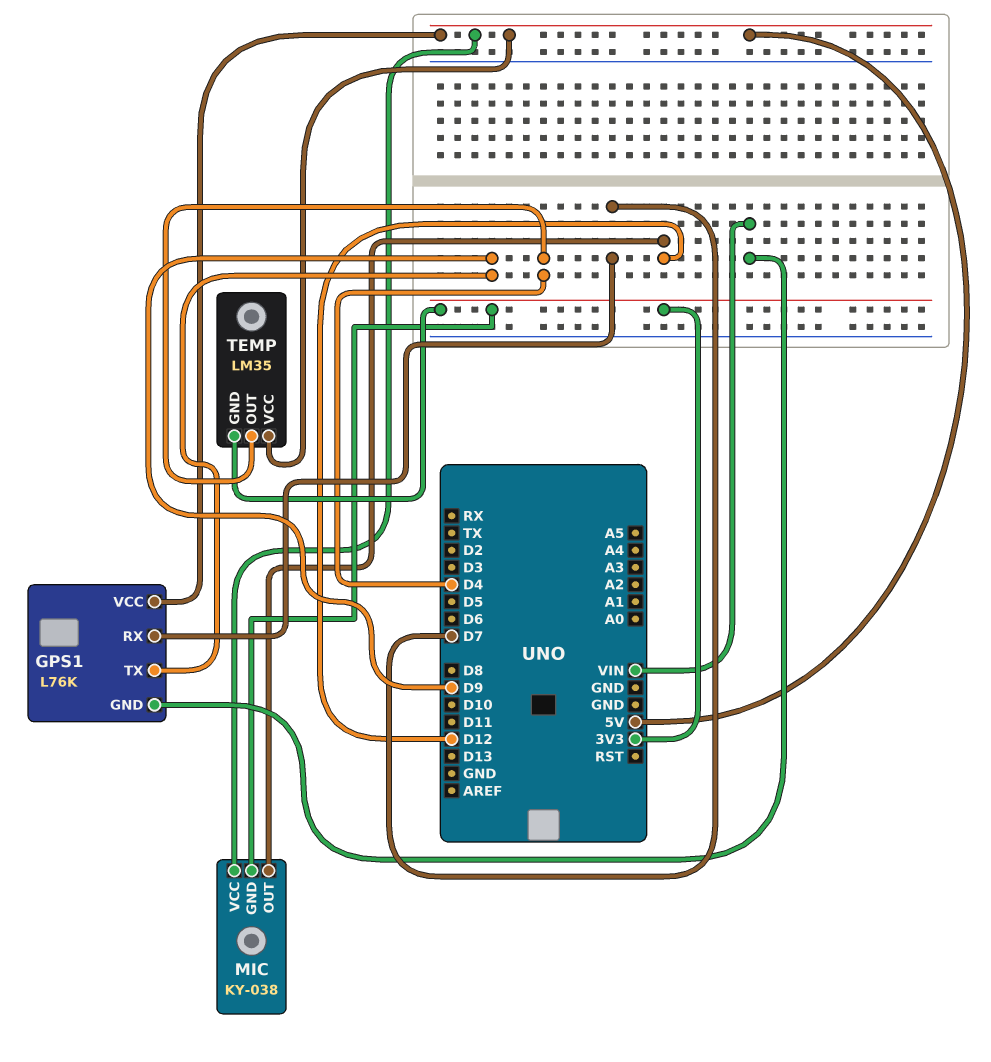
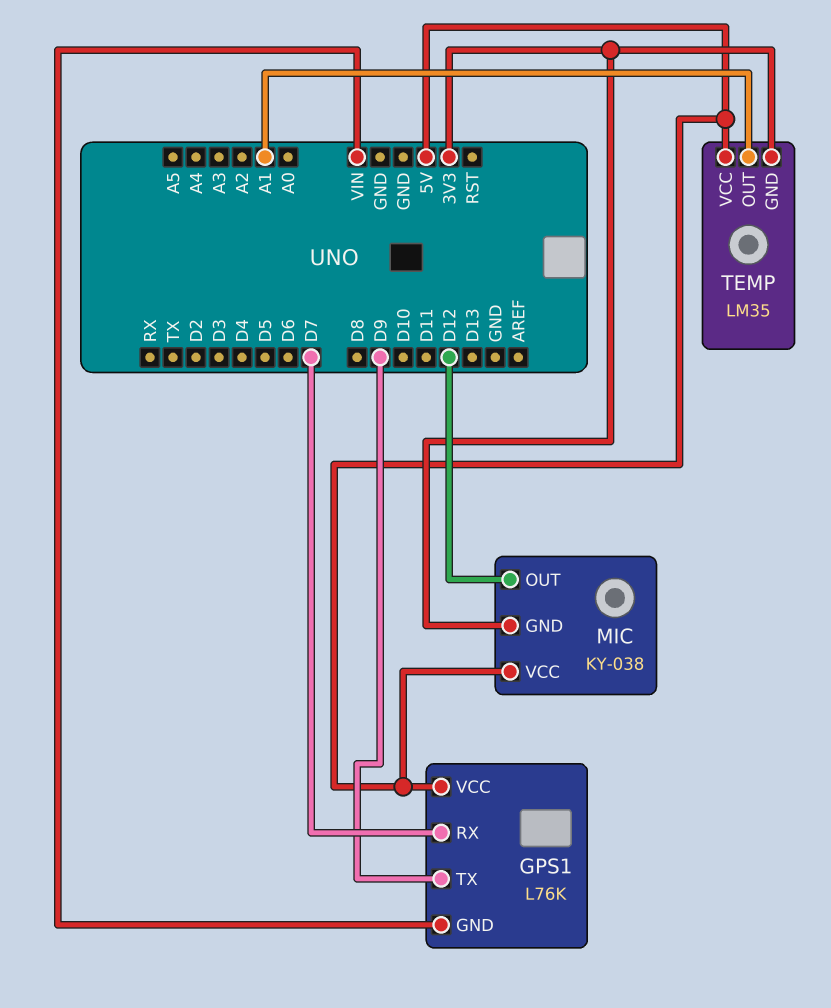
TEMP pin OUT: D4 -> A1

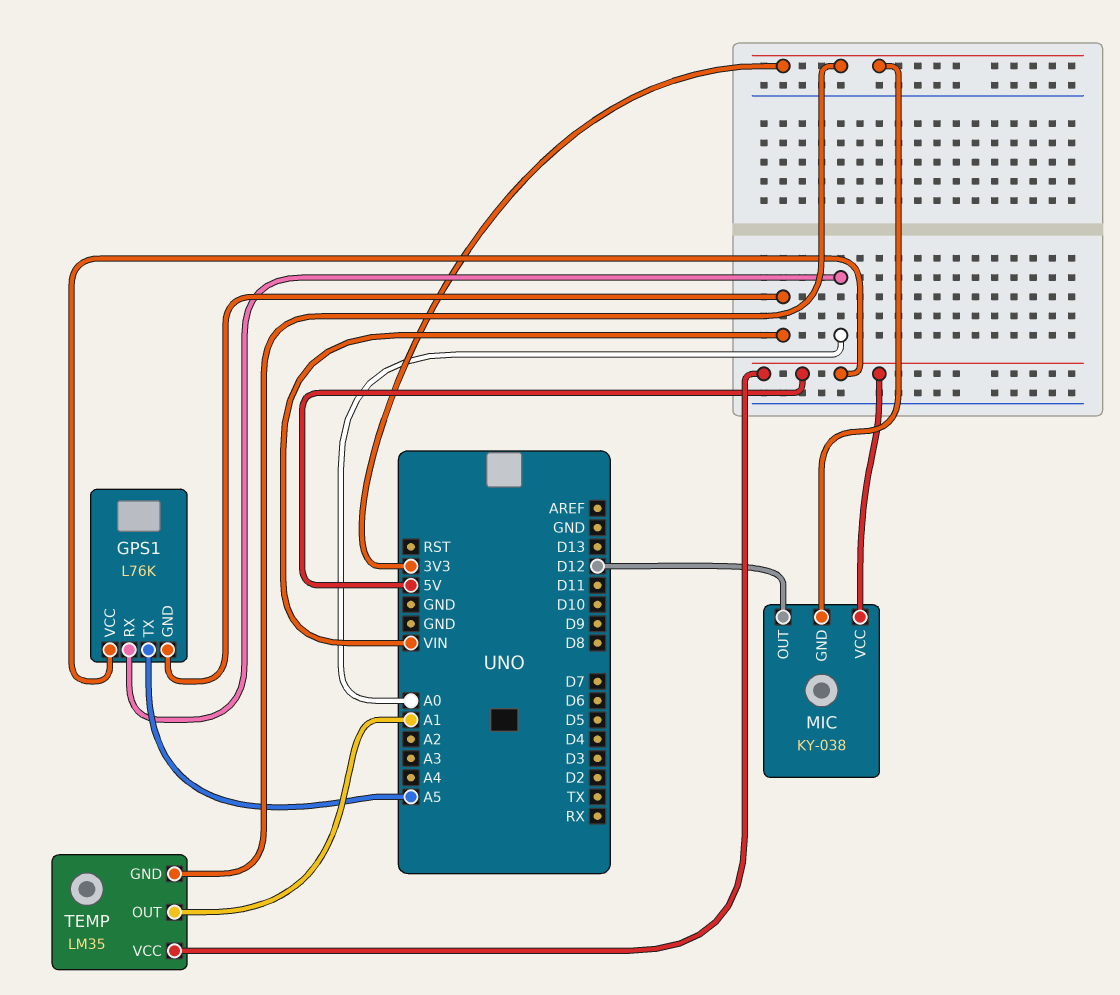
GPS1 pin RX: D7 -> A0
GPS1 pin TX: D9 -> A5

